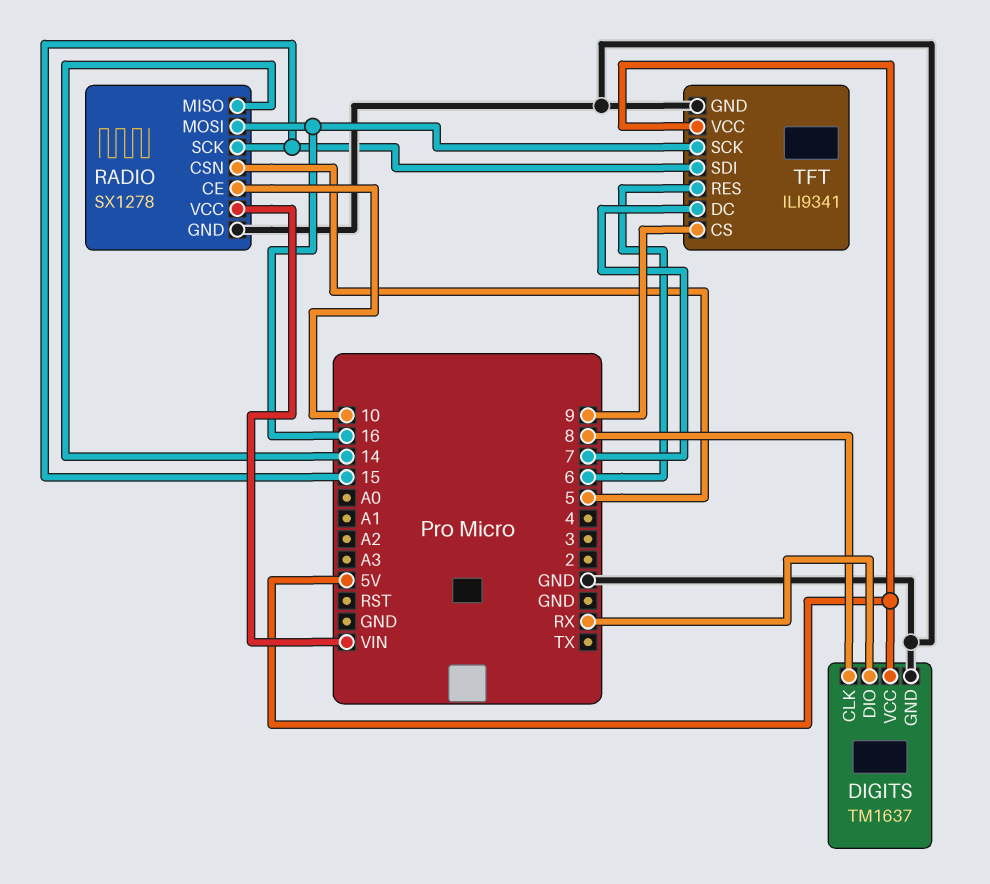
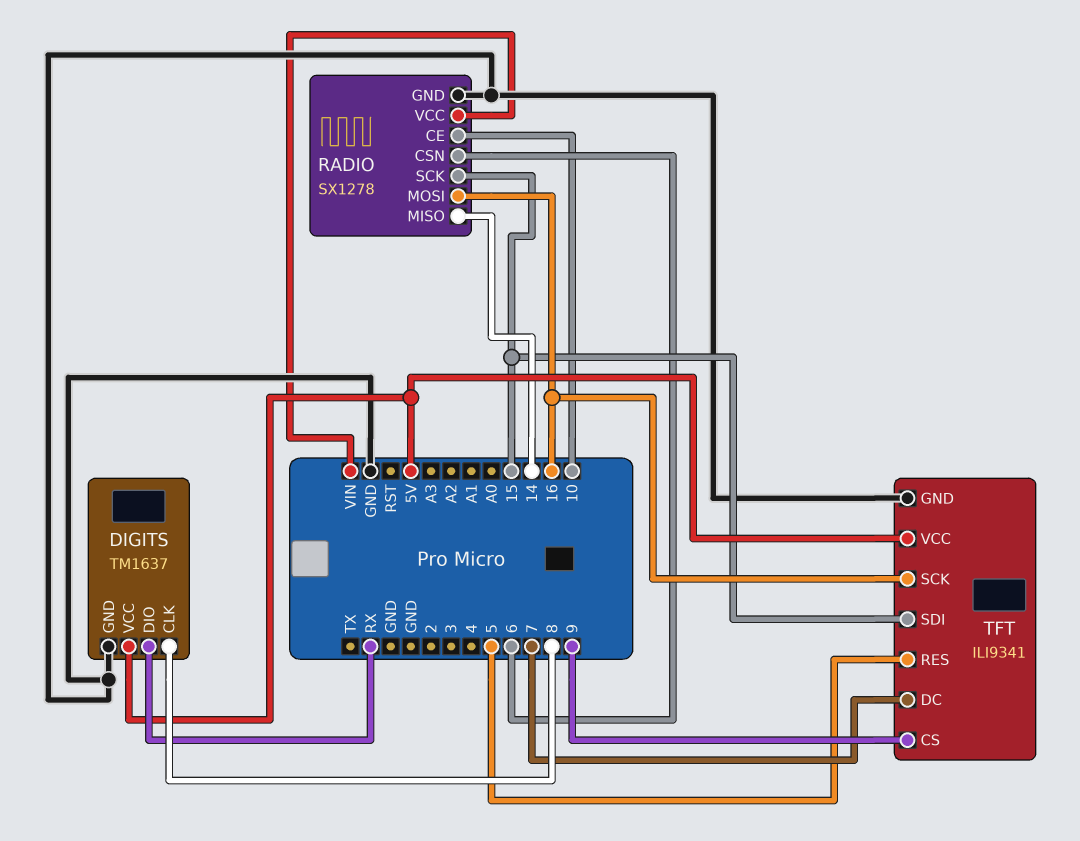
RADIO pin CSN: 5 -> 6
TFT pin RES: 6 -> 5

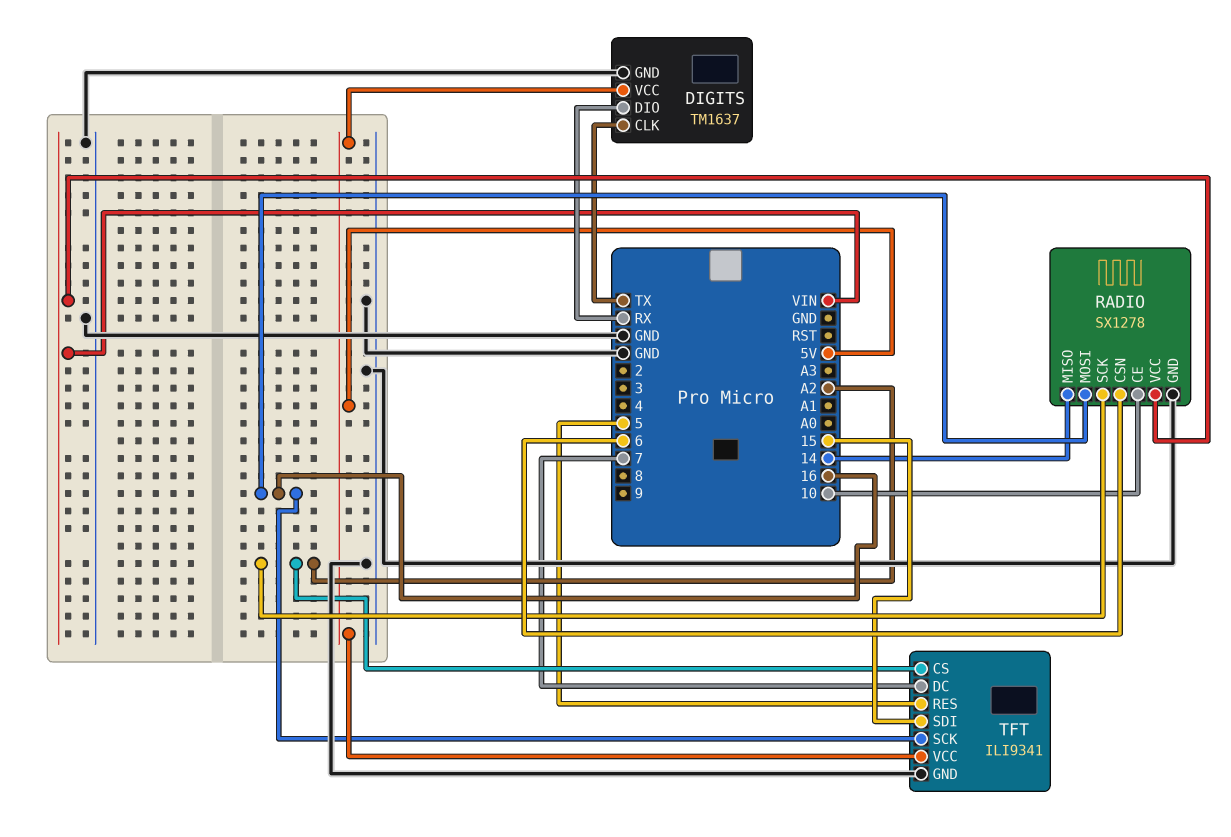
DIGITS pin CLK: 8 -> TX
RADIO pin SCK: 15 -> A2
TFT pin CS: 9 -> A2

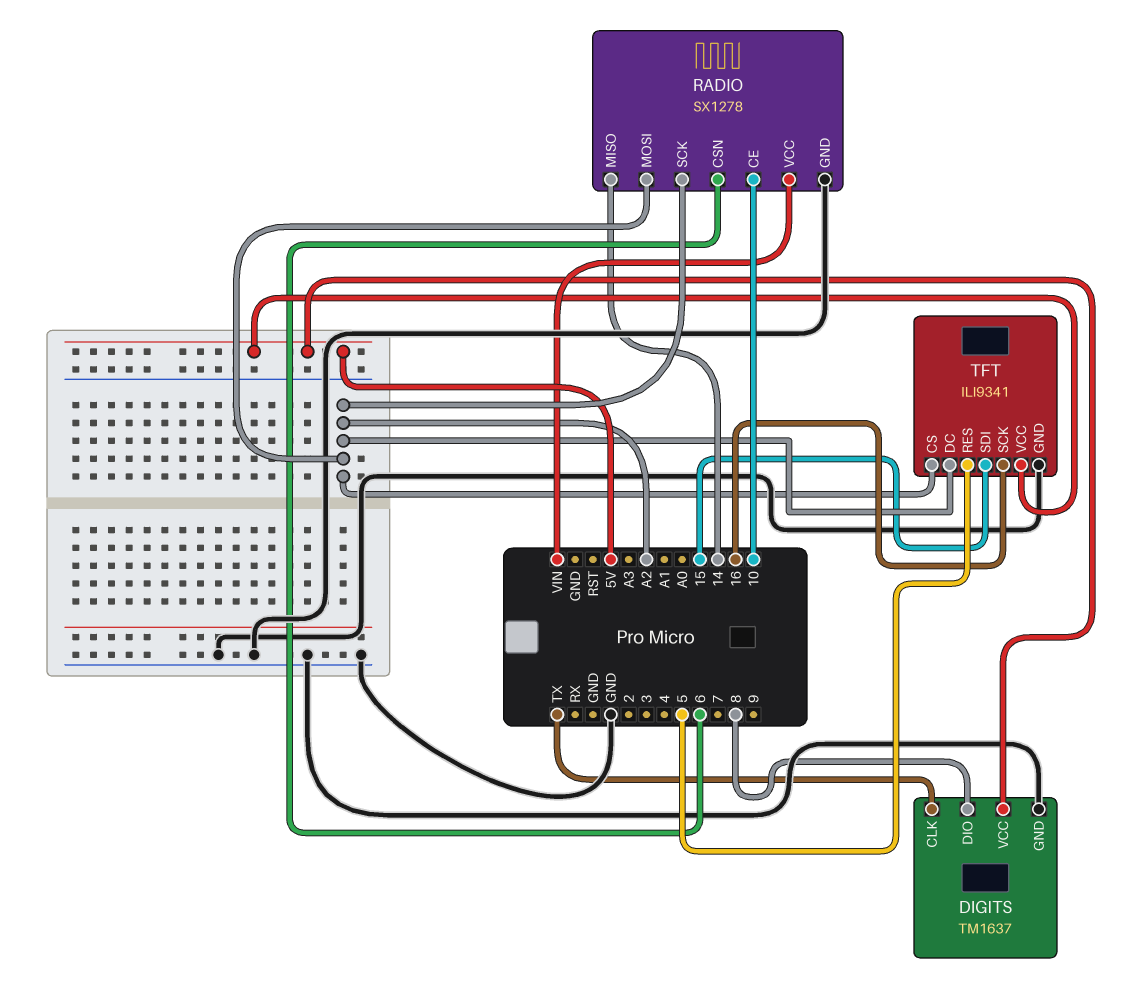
DIGITS pin DIO: RX -> 8
RADIO pin MOSI: 16 -> A2
TFT pin DC: 7 -> A2

